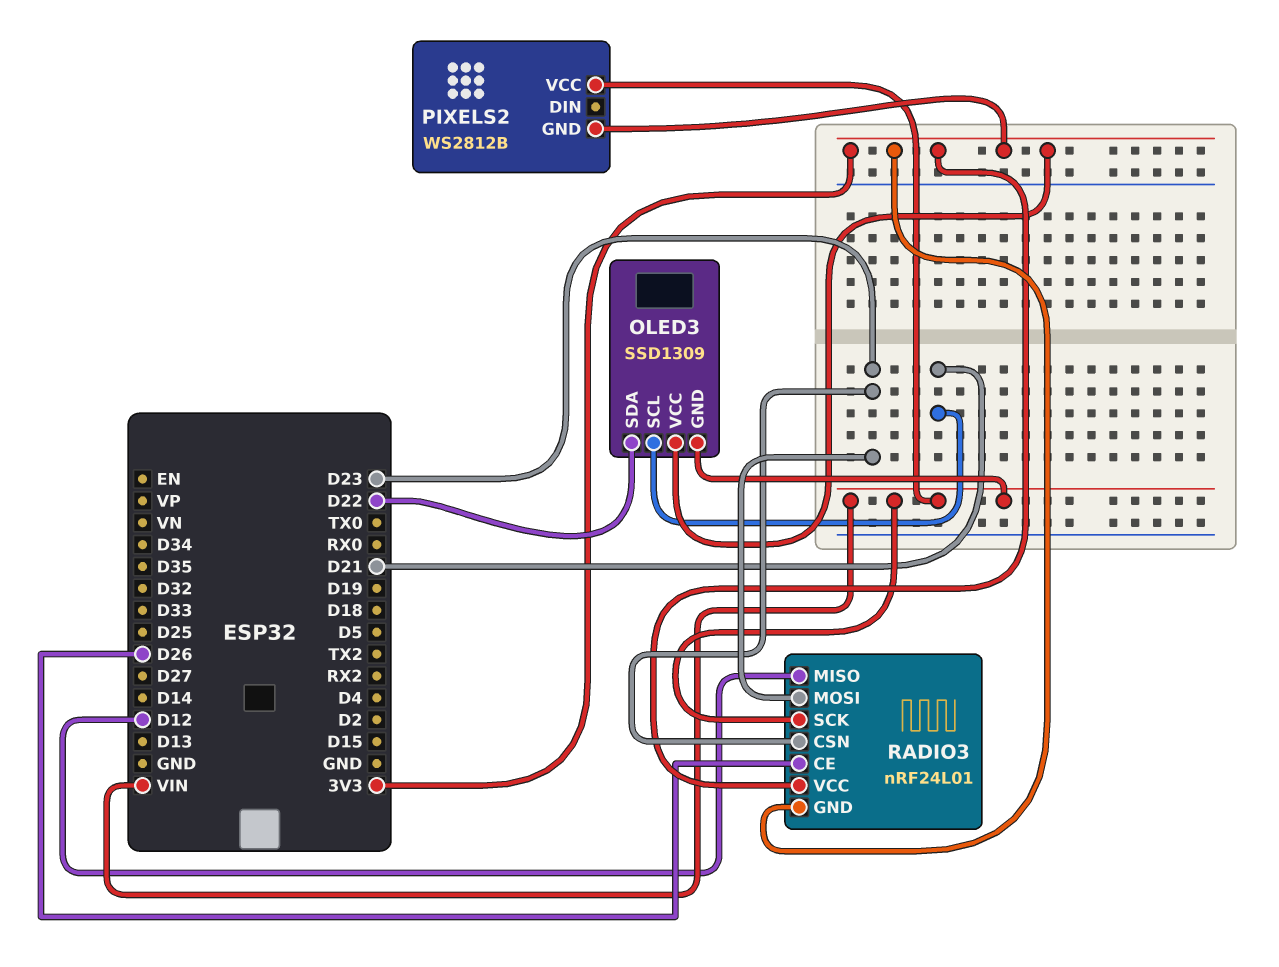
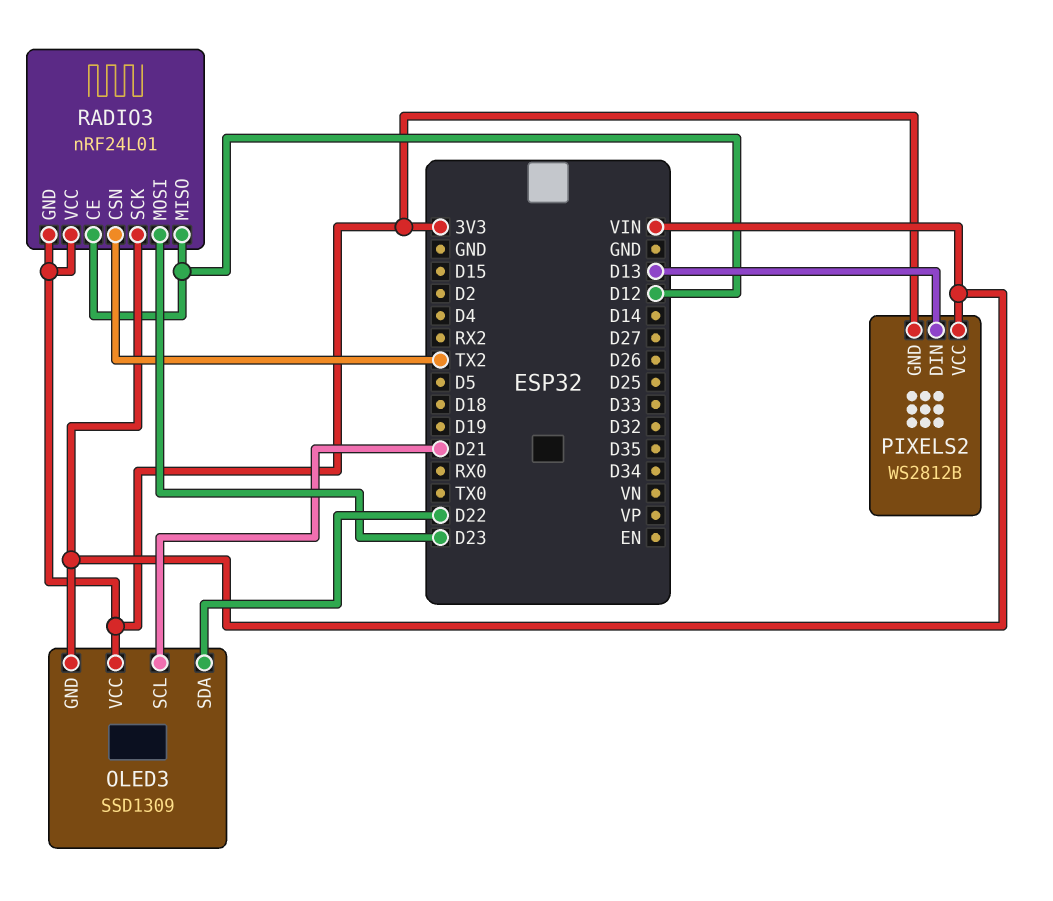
PIXELS2 pin DIN: none -> D13
RADIO3 pin CE: D26 -> D12
RADIO3 pin CSN: D23 -> TX2

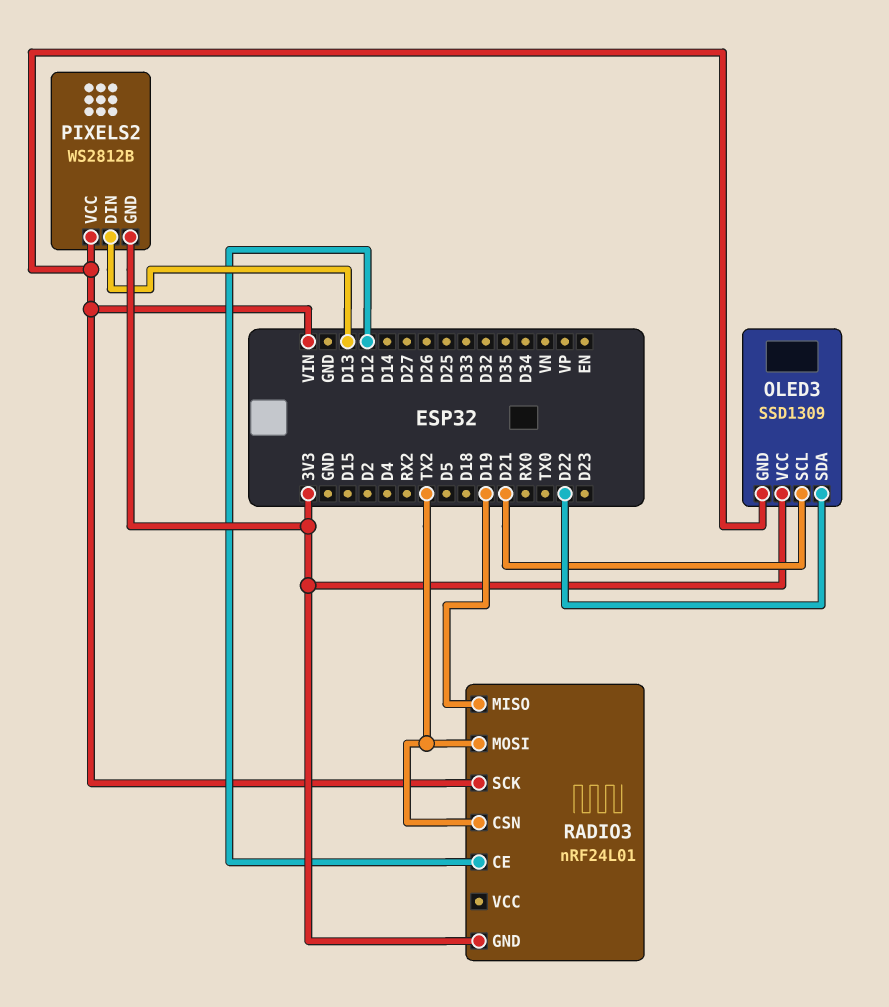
RADIO3 pin MISO: D12 -> D19
RADIO3 pin MOSI: D23 -> TX2
RADIO3 pin VCC: 3V3 -> none

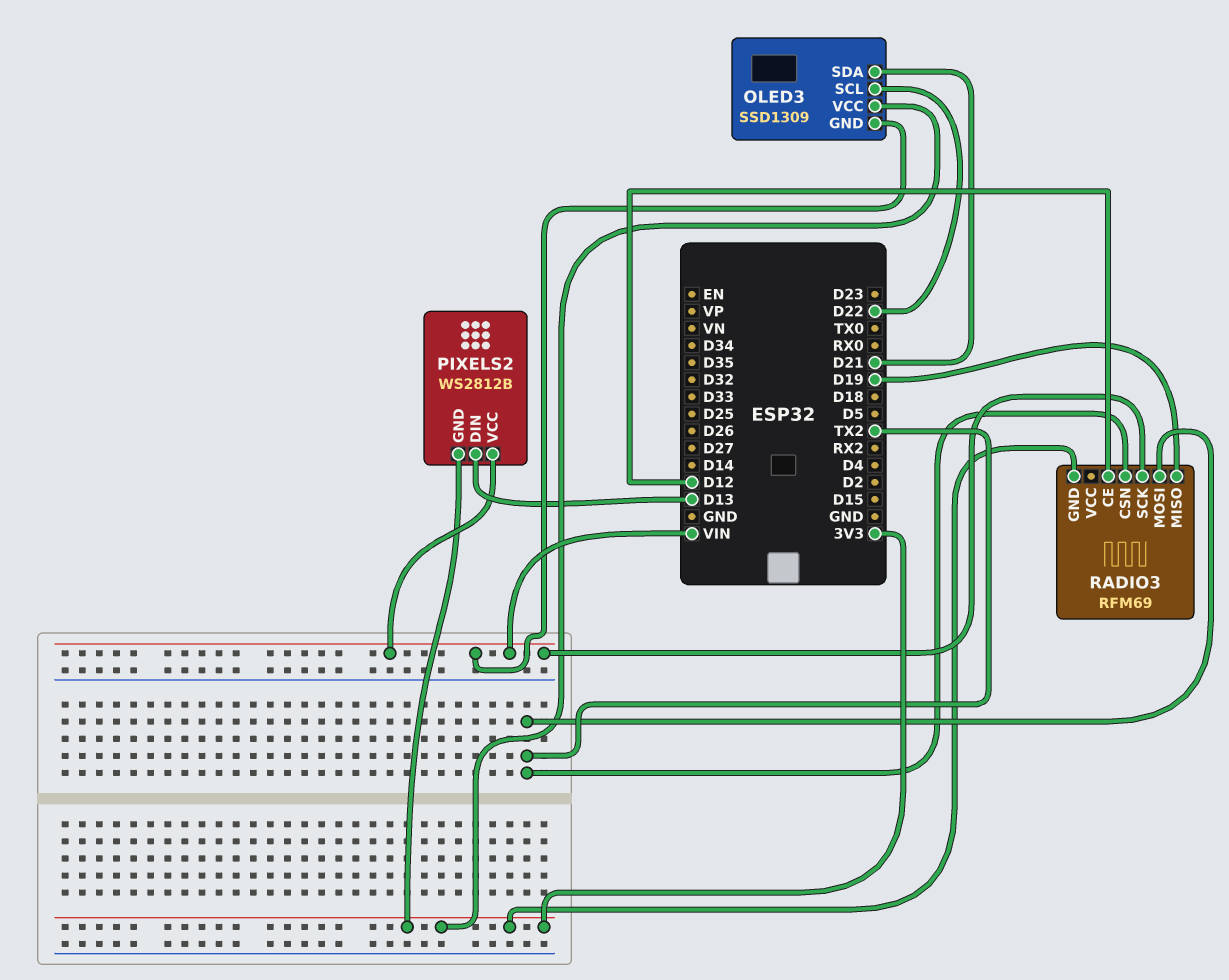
OLED3 pin SCL: D21 -> D22
OLED3 pin SDA: D22 -> D21
RADIO3: nRF24L01 -> RFM69

